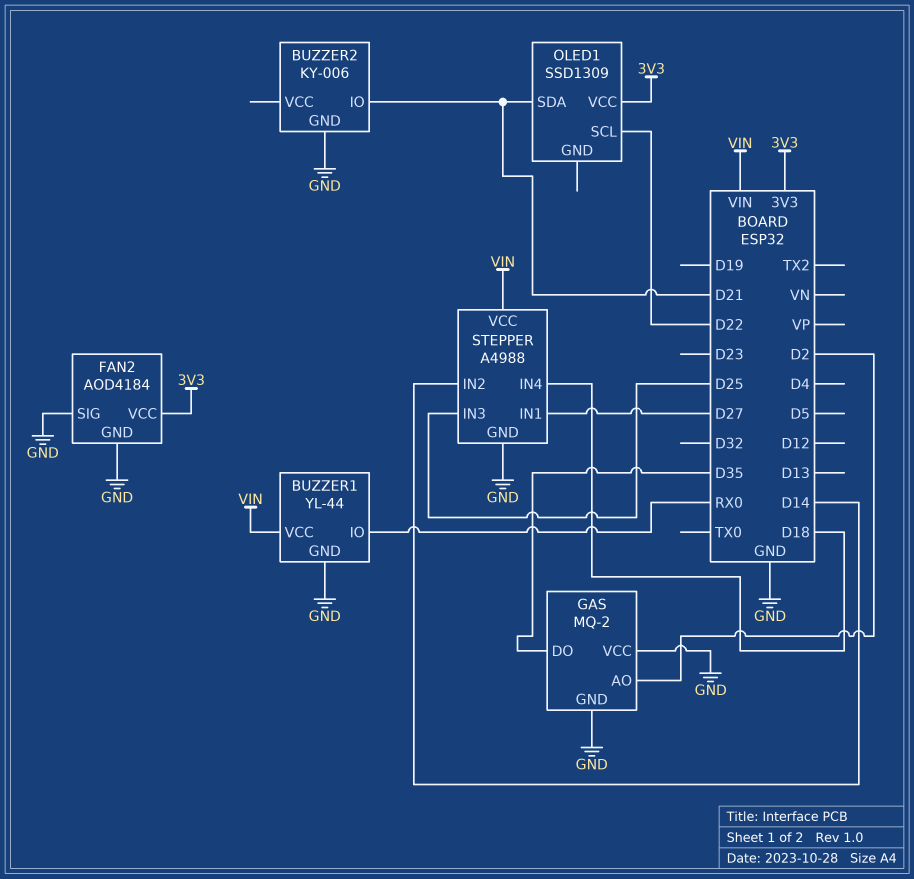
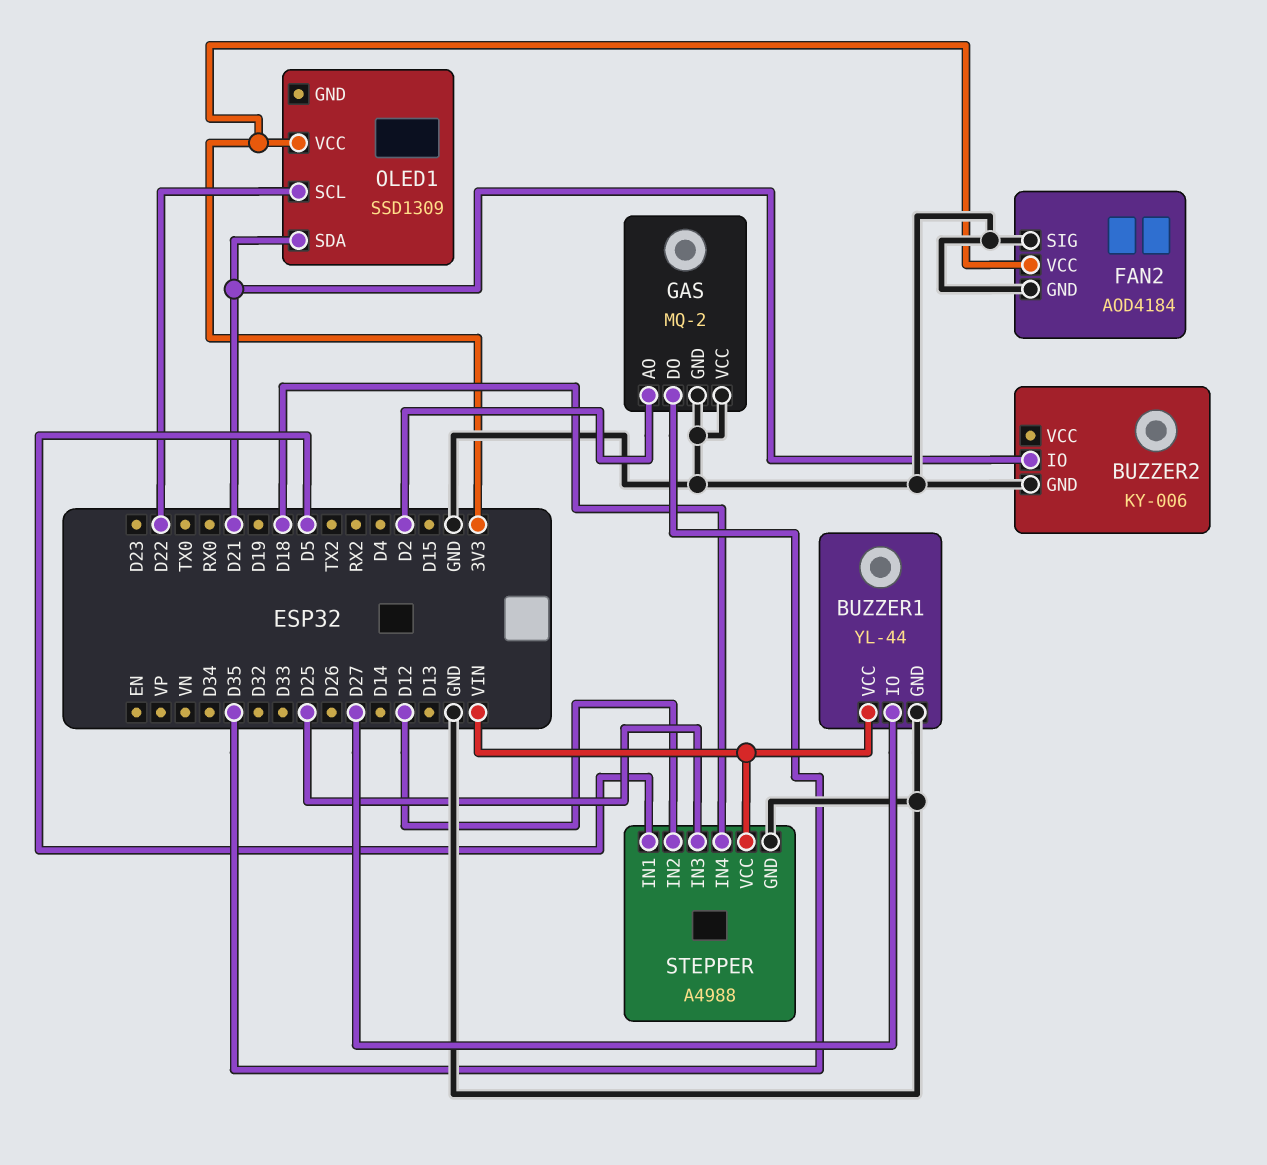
BUZZER1 pin IO: RX0 -> D27
STEPPER pin IN1: D27 -> D5
STEPPER pin IN2: D14 -> D12

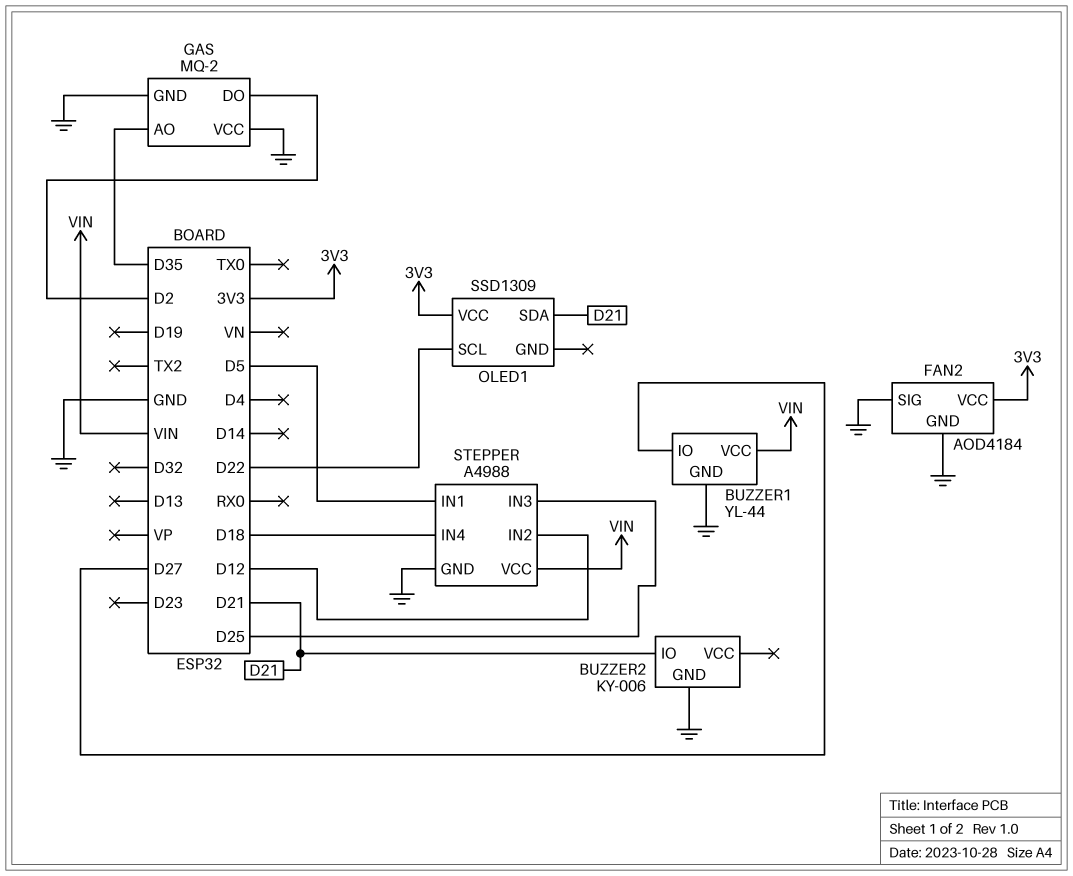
GAS pin AO: D2 -> D35
GAS pin DO: D35 -> D2

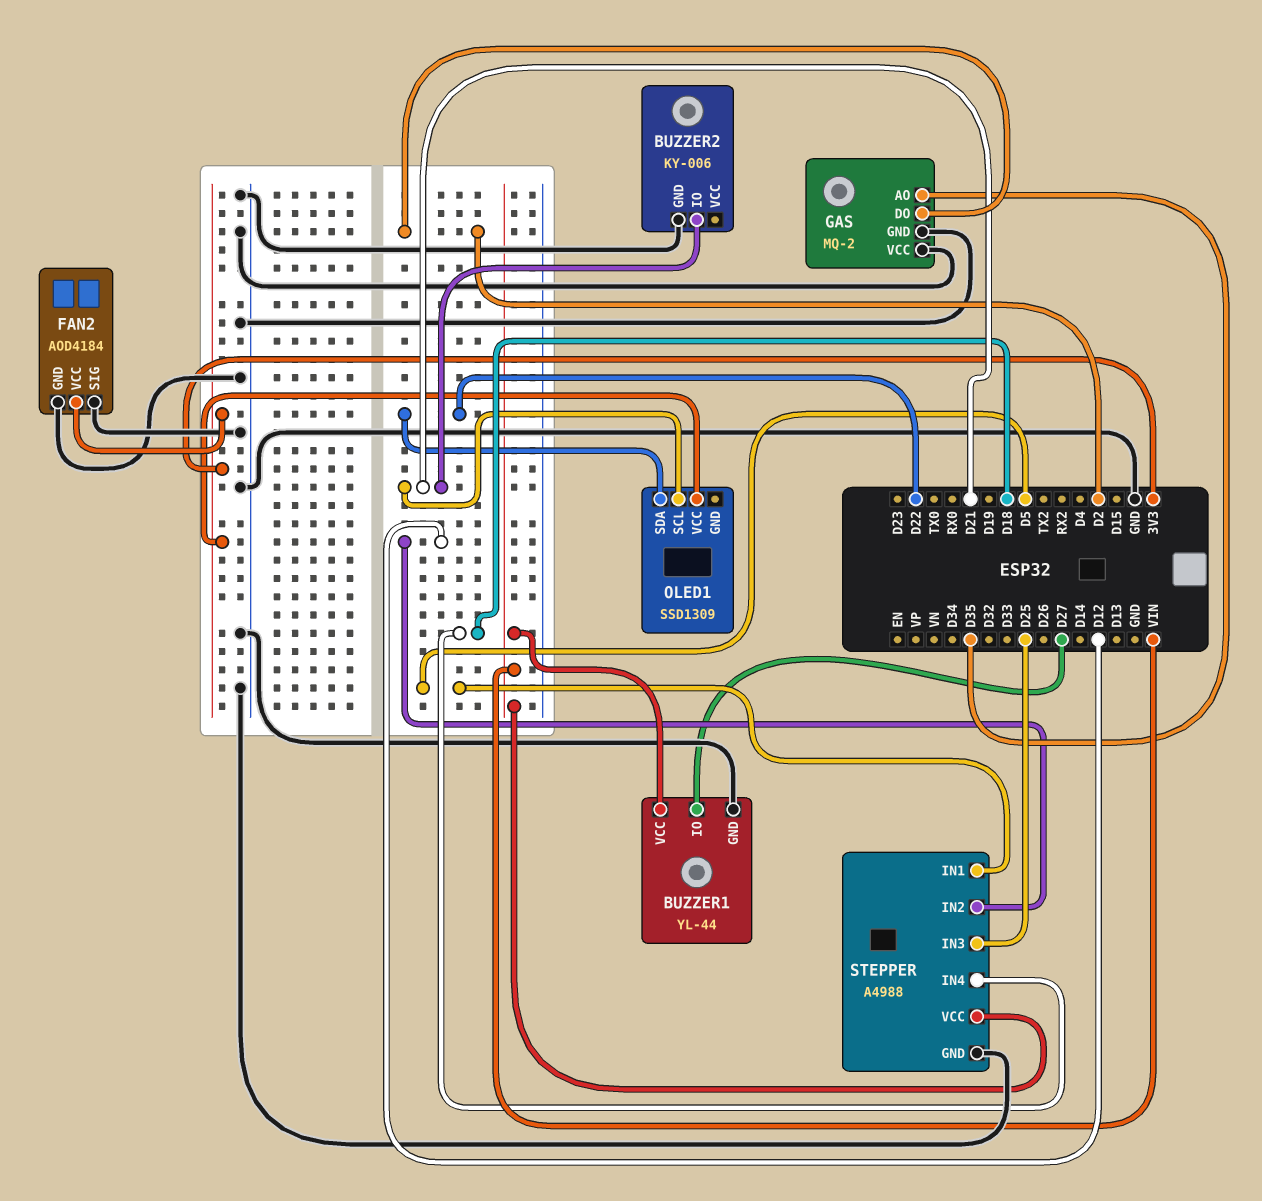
OLED1 pin SCL: D22 -> D21
OLED1 pin SDA: D21 -> D22

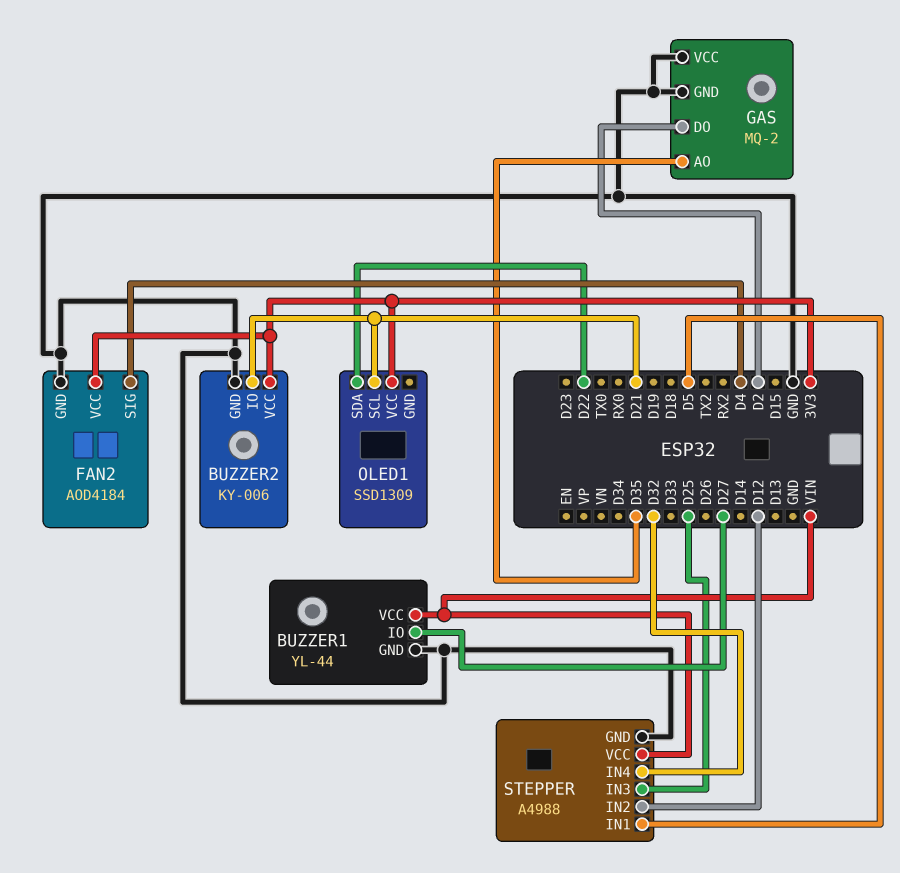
BUZZER2 pin VCC: none -> 3V3
FAN2 pin SIG: GND -> D4
STEPPER pin IN4: D18 -> D32

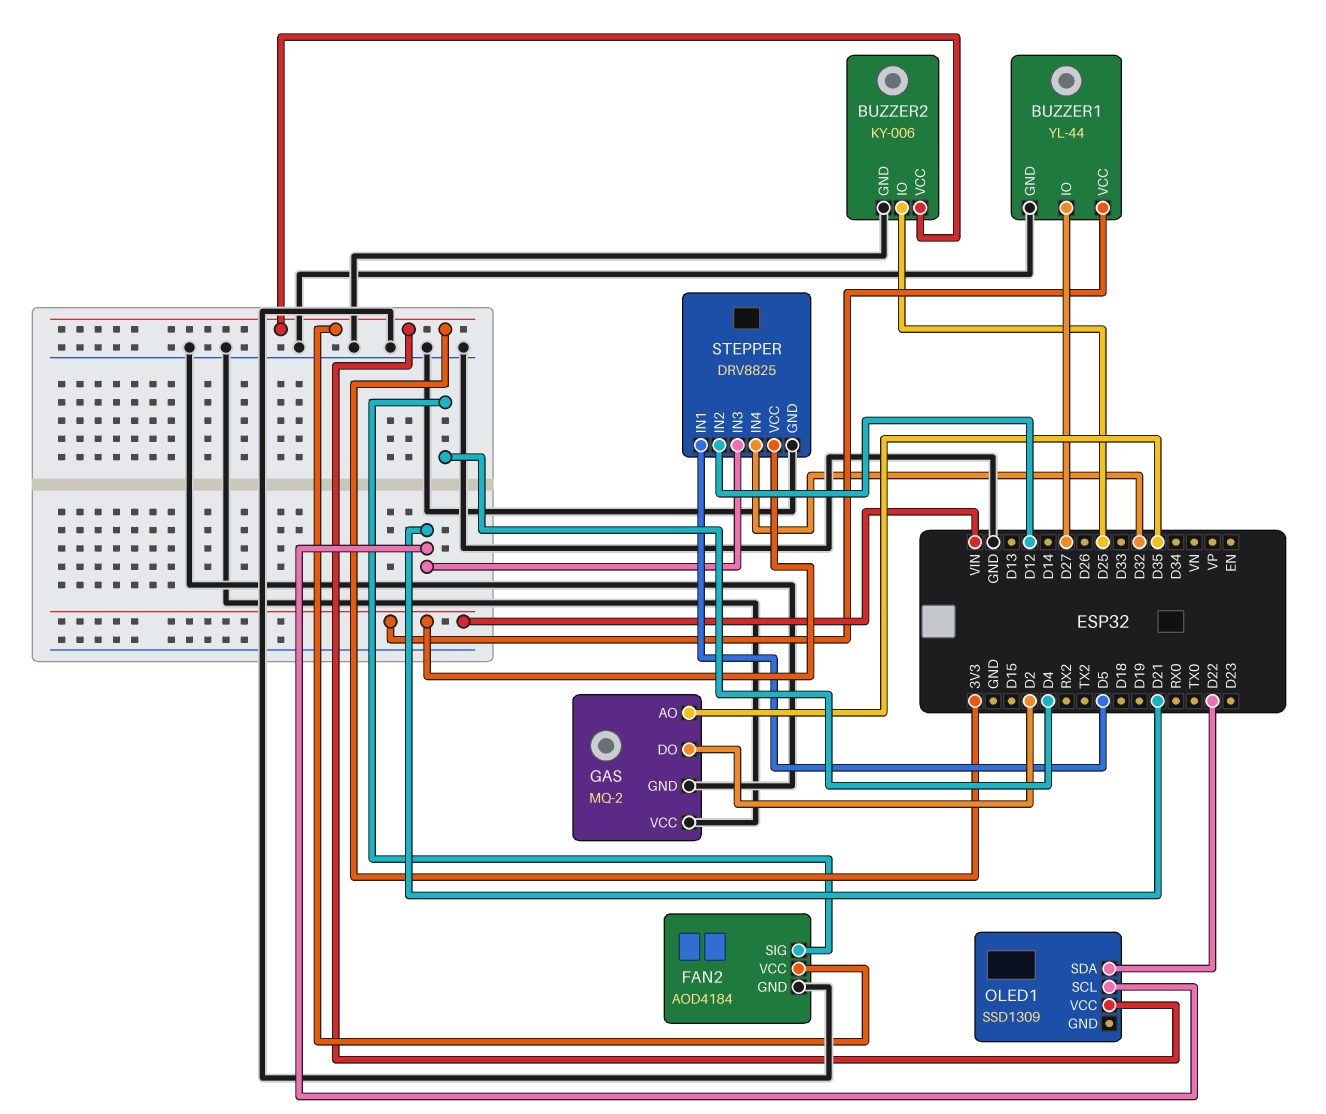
BUZZER2 pin IO: D21 -> D25
STEPPER: A4988 -> DRV8825
STEPPER pin IN3: D25 -> D21

